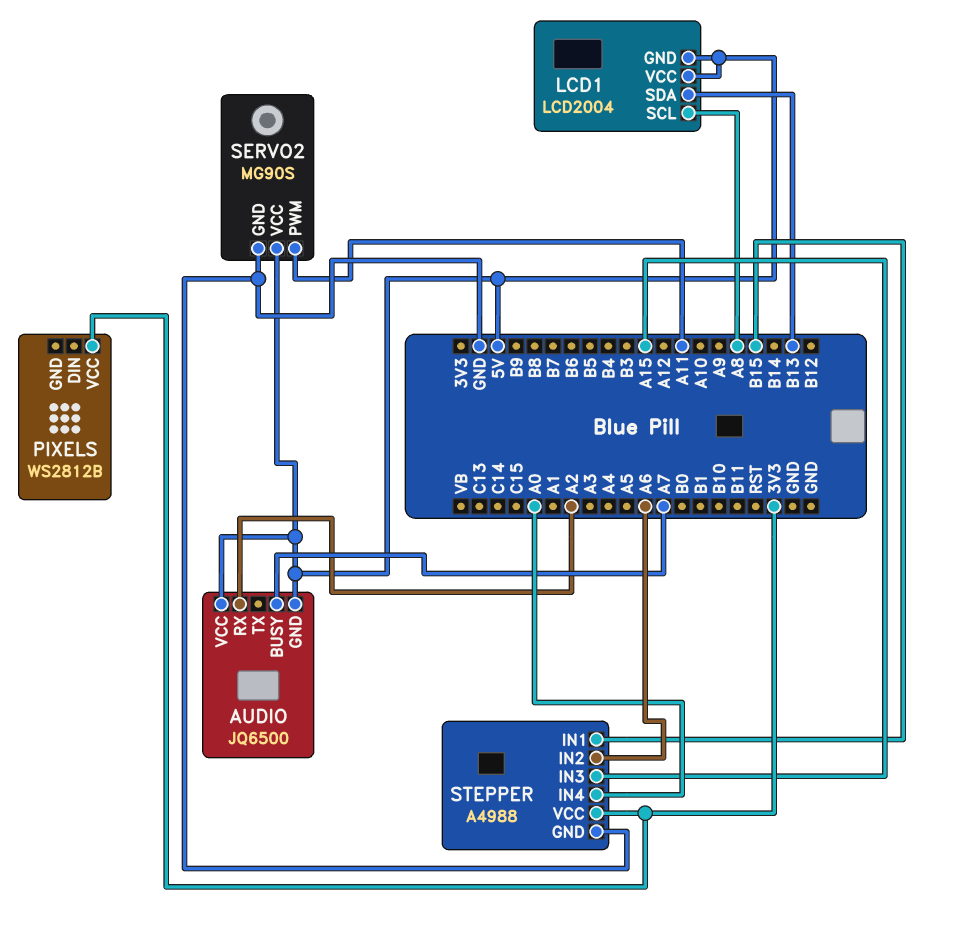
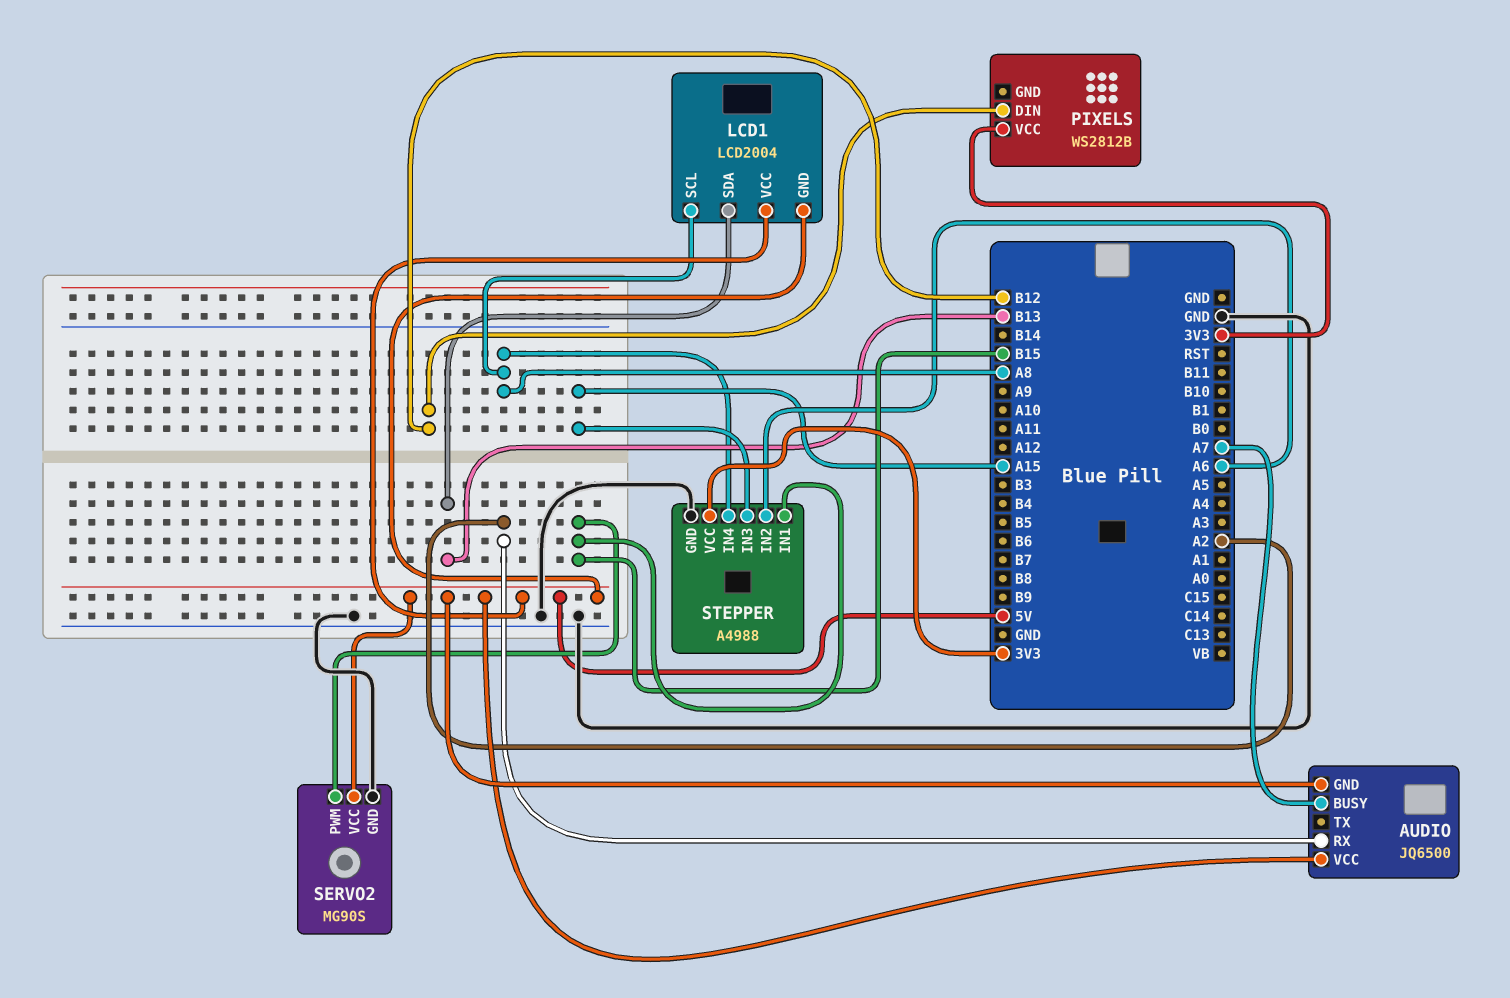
PIXELS pin DIN: none -> B12
SERVO2 pin PWM: A11 -> B15
STEPPER pin IN4: A0 -> A8

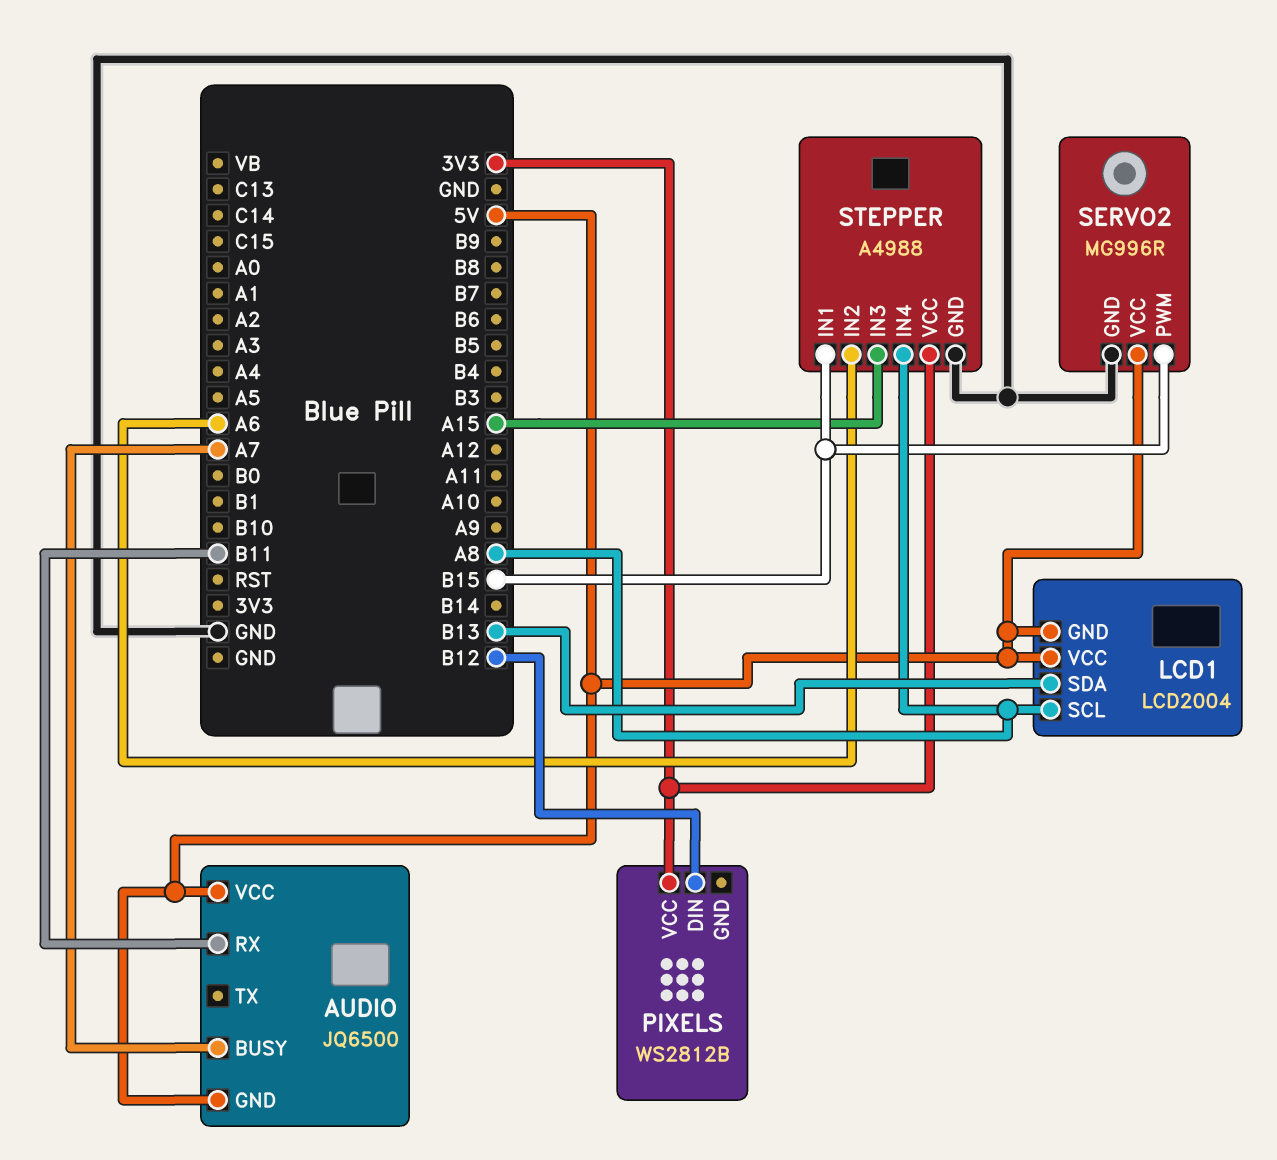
AUDIO pin RX: A2 -> B11
SERVO2: MG90S -> MG996R

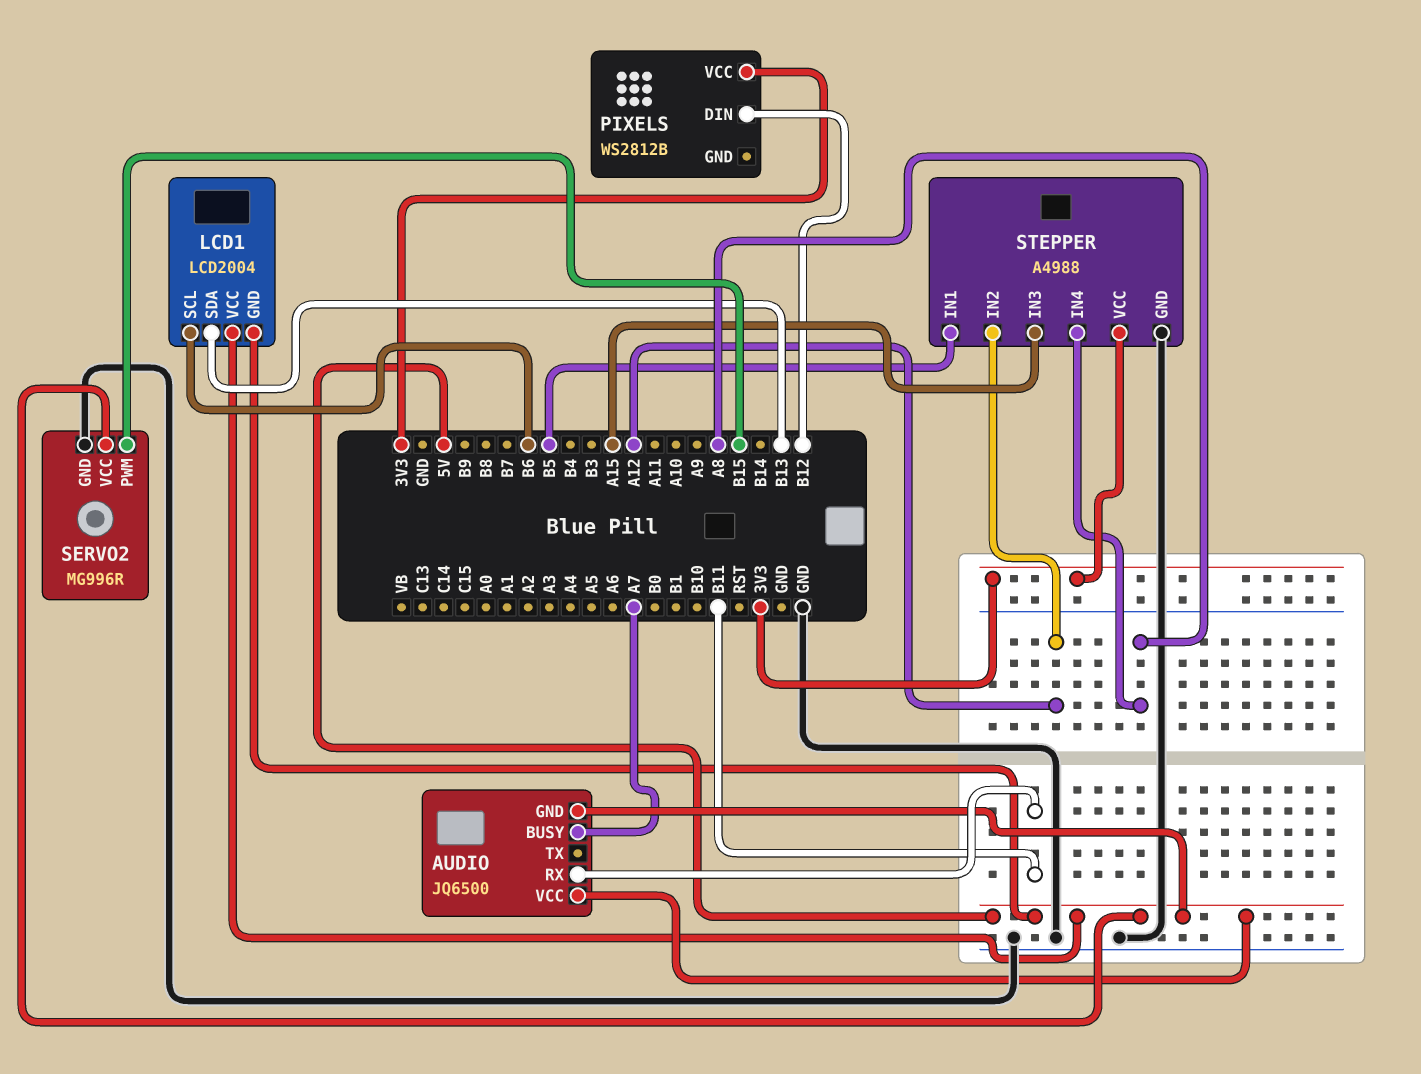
LCD1 pin SCL: A8 -> B6
STEPPER pin IN1: B15 -> B5
STEPPER pin IN2: A6 -> A12

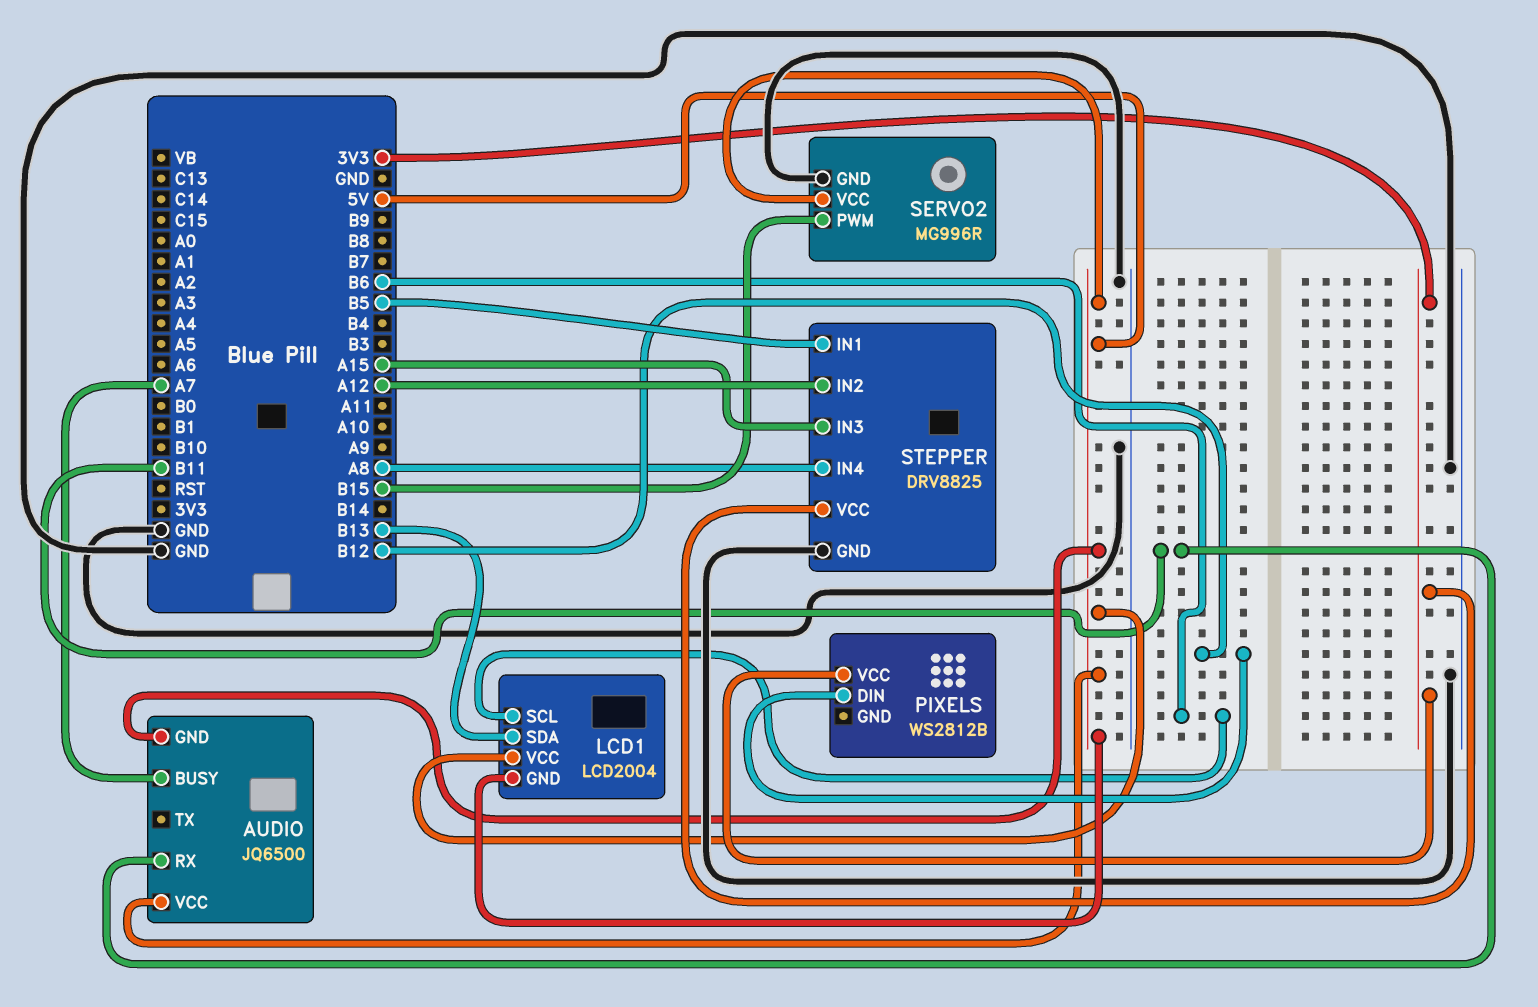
STEPPER: A4988 -> DRV8825

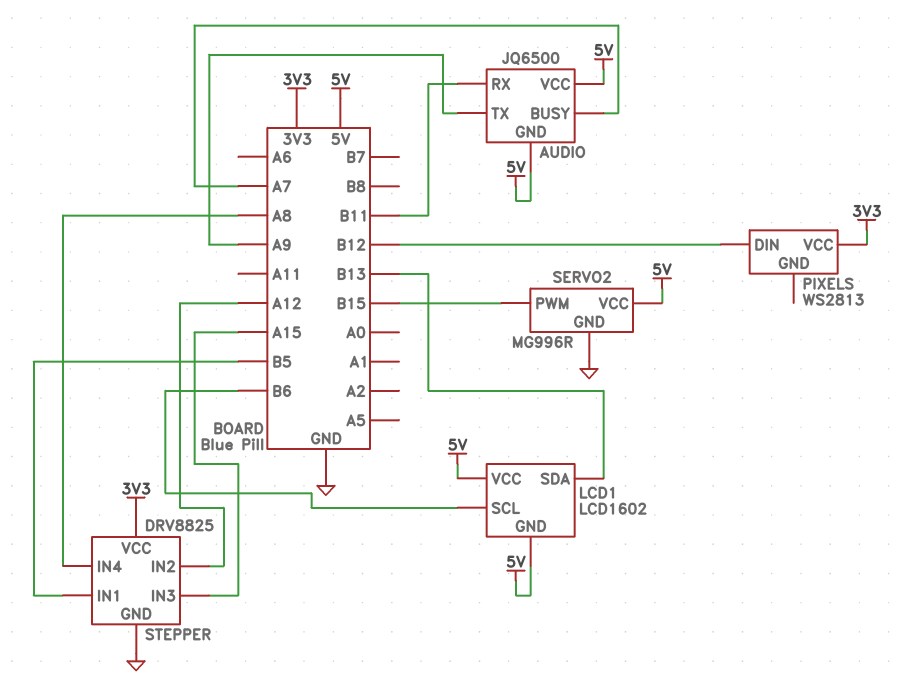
AUDIO pin TX: none -> A9
LCD1: LCD2004 -> LCD1602
PIXELS: WS2812B -> WS2813

